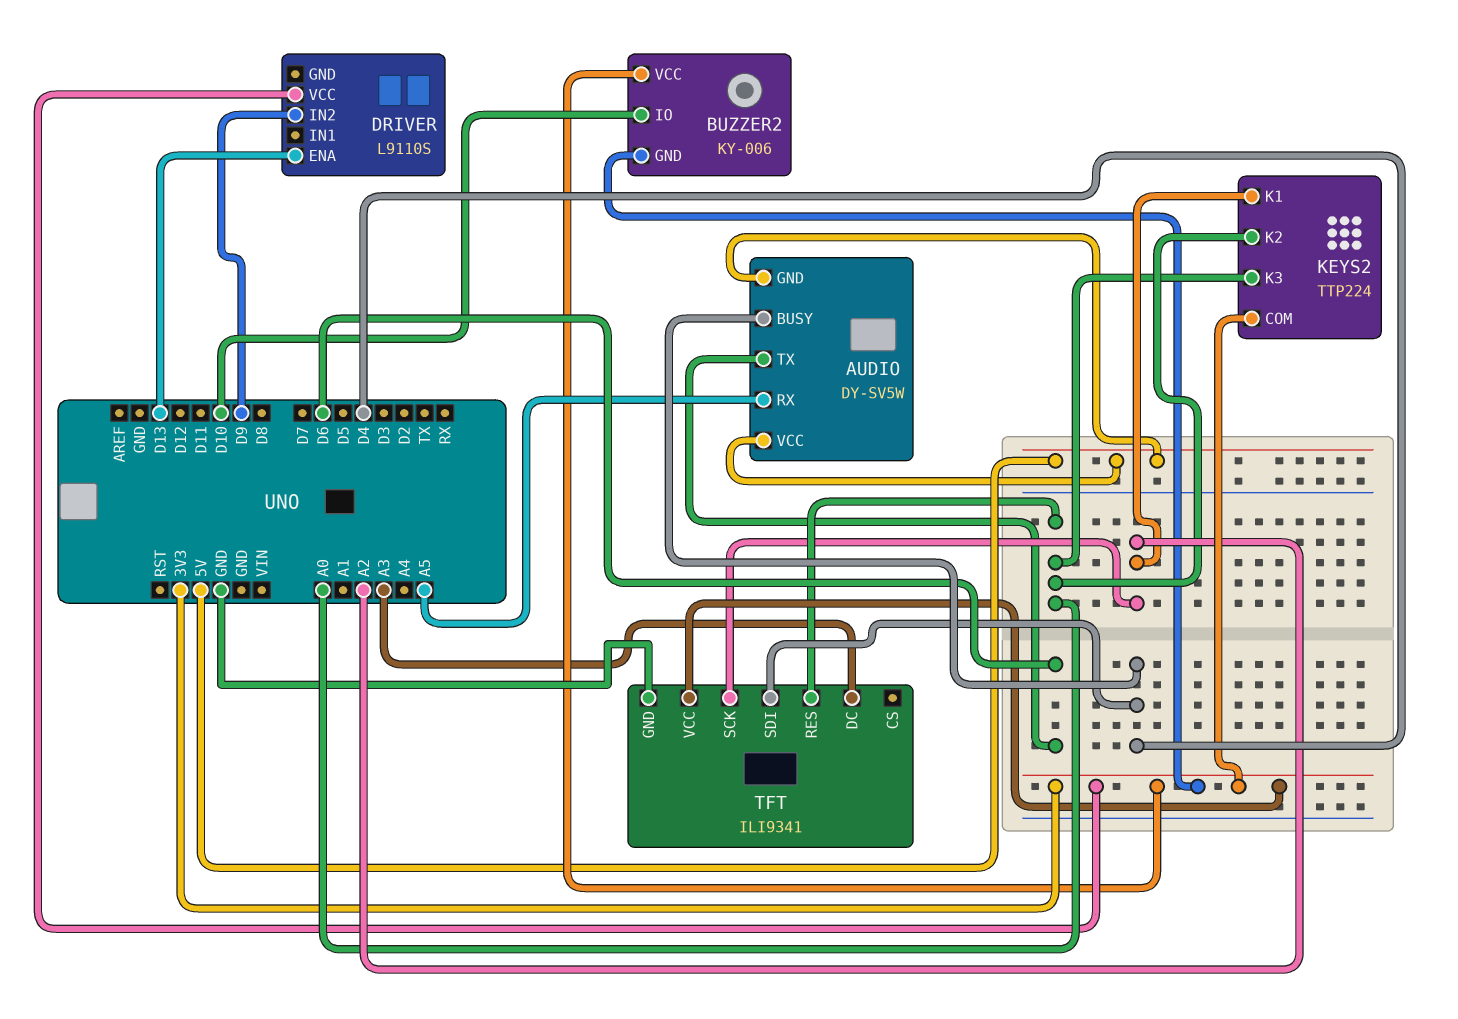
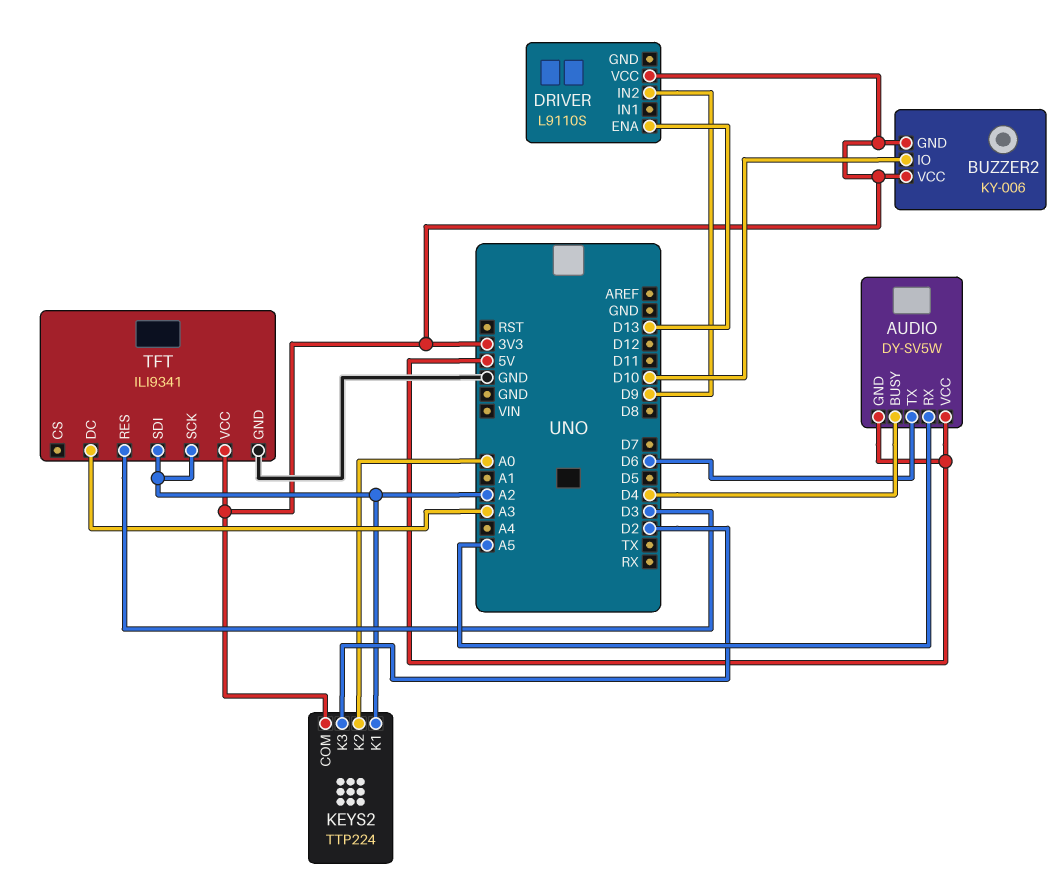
KEYS2 pin K3: A0 -> D2
TFT pin RES: A0 -> D3
TFT pin SDI: D4 -> A2

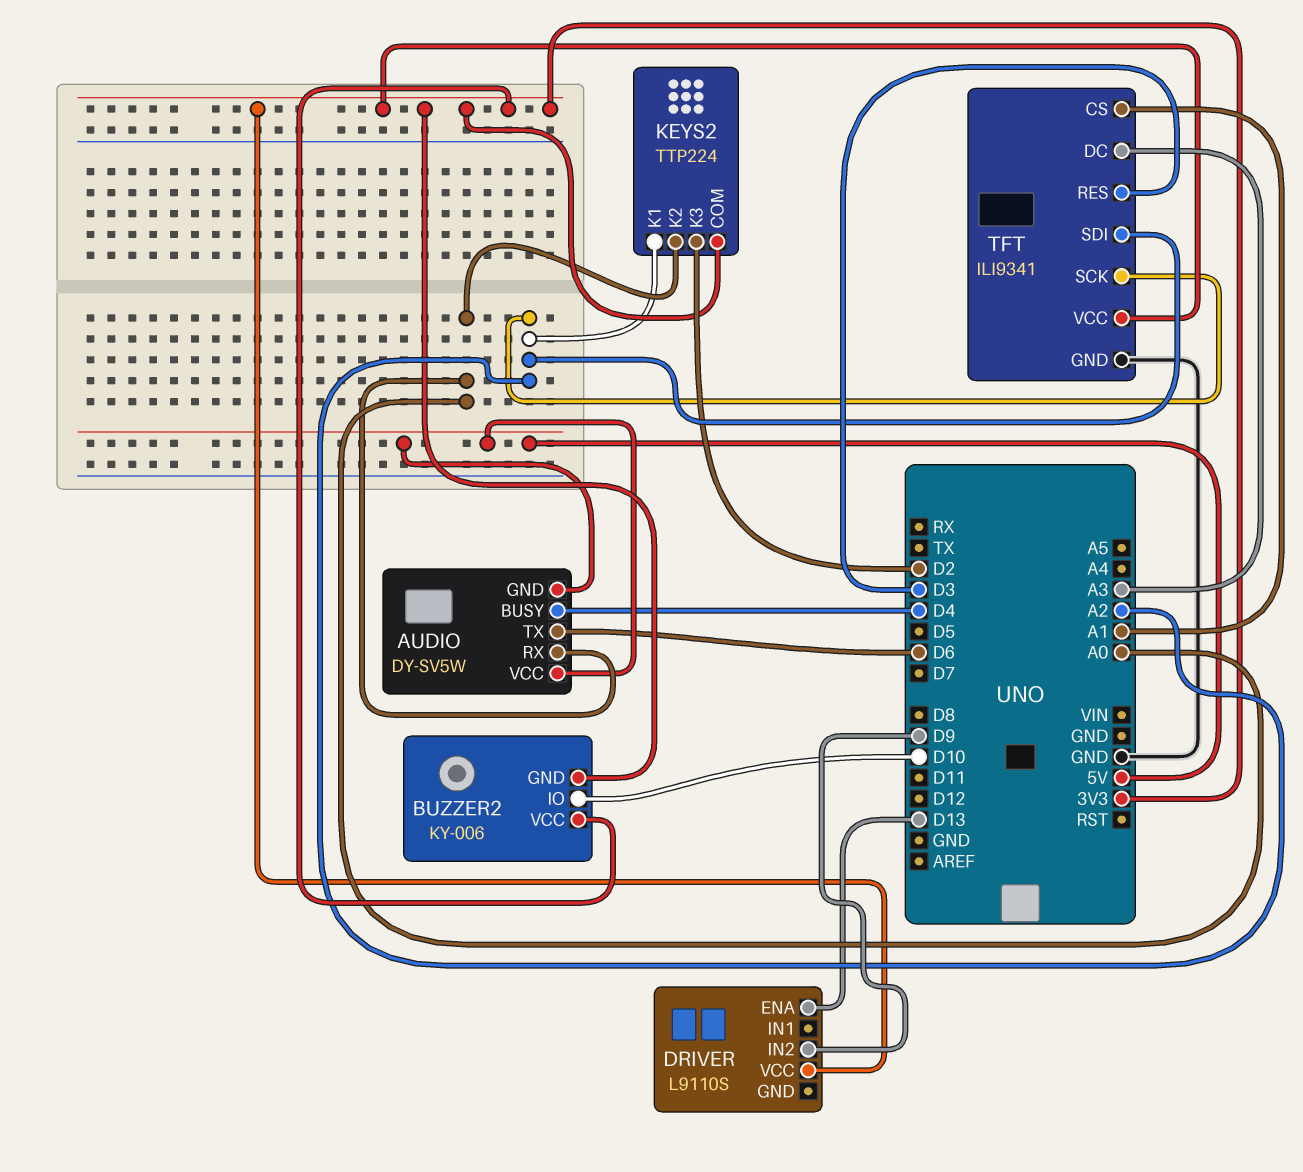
AUDIO pin RX: A5 -> A0
TFT pin CS: none -> A1

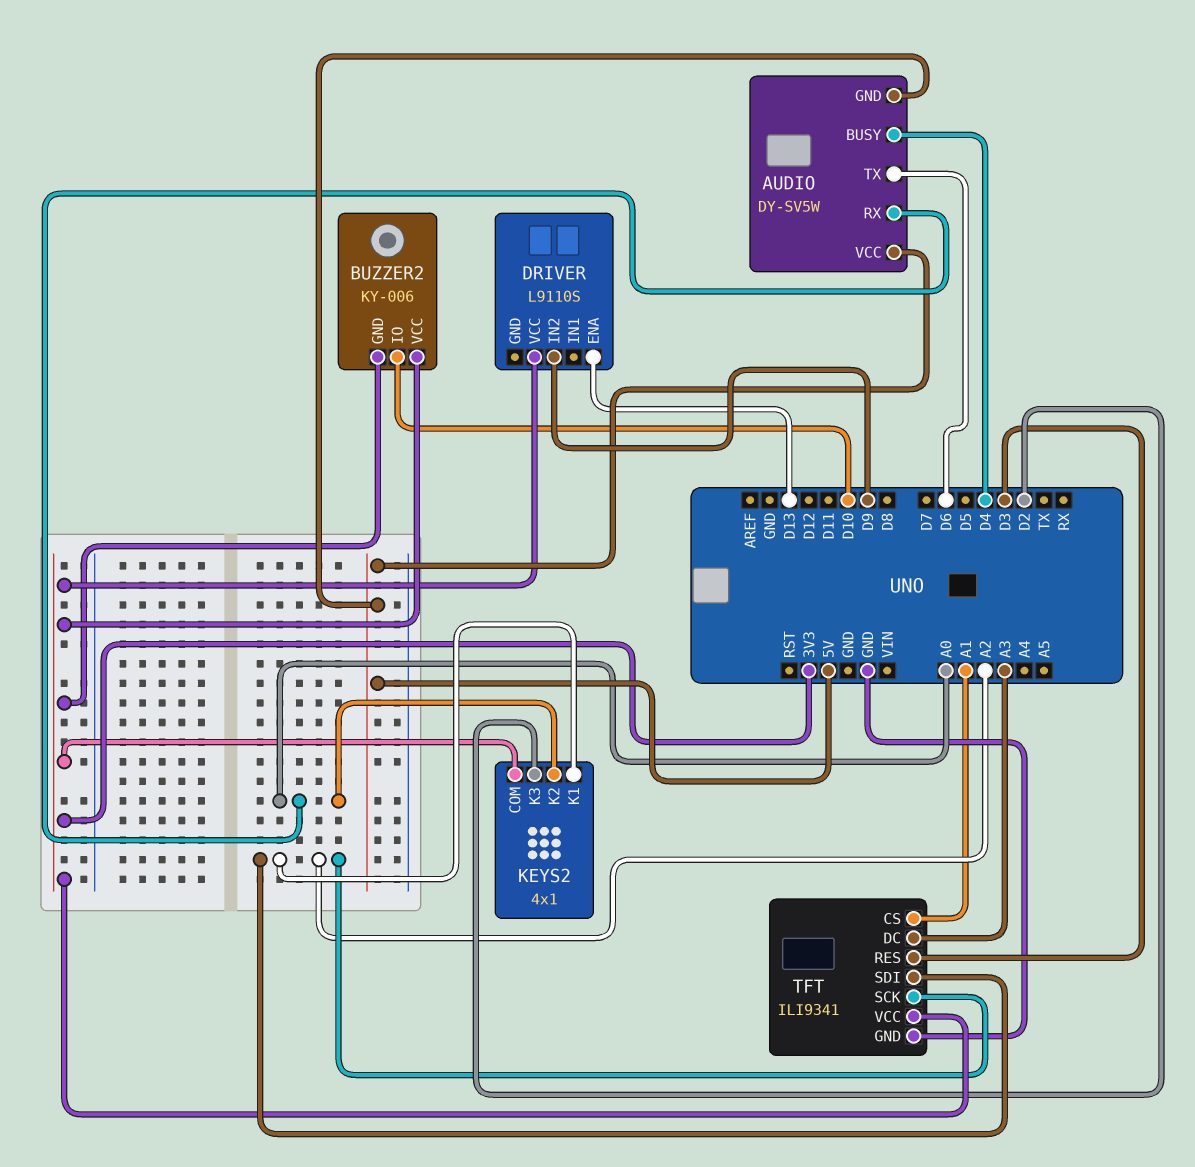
KEYS2: TTP224 -> 4x1

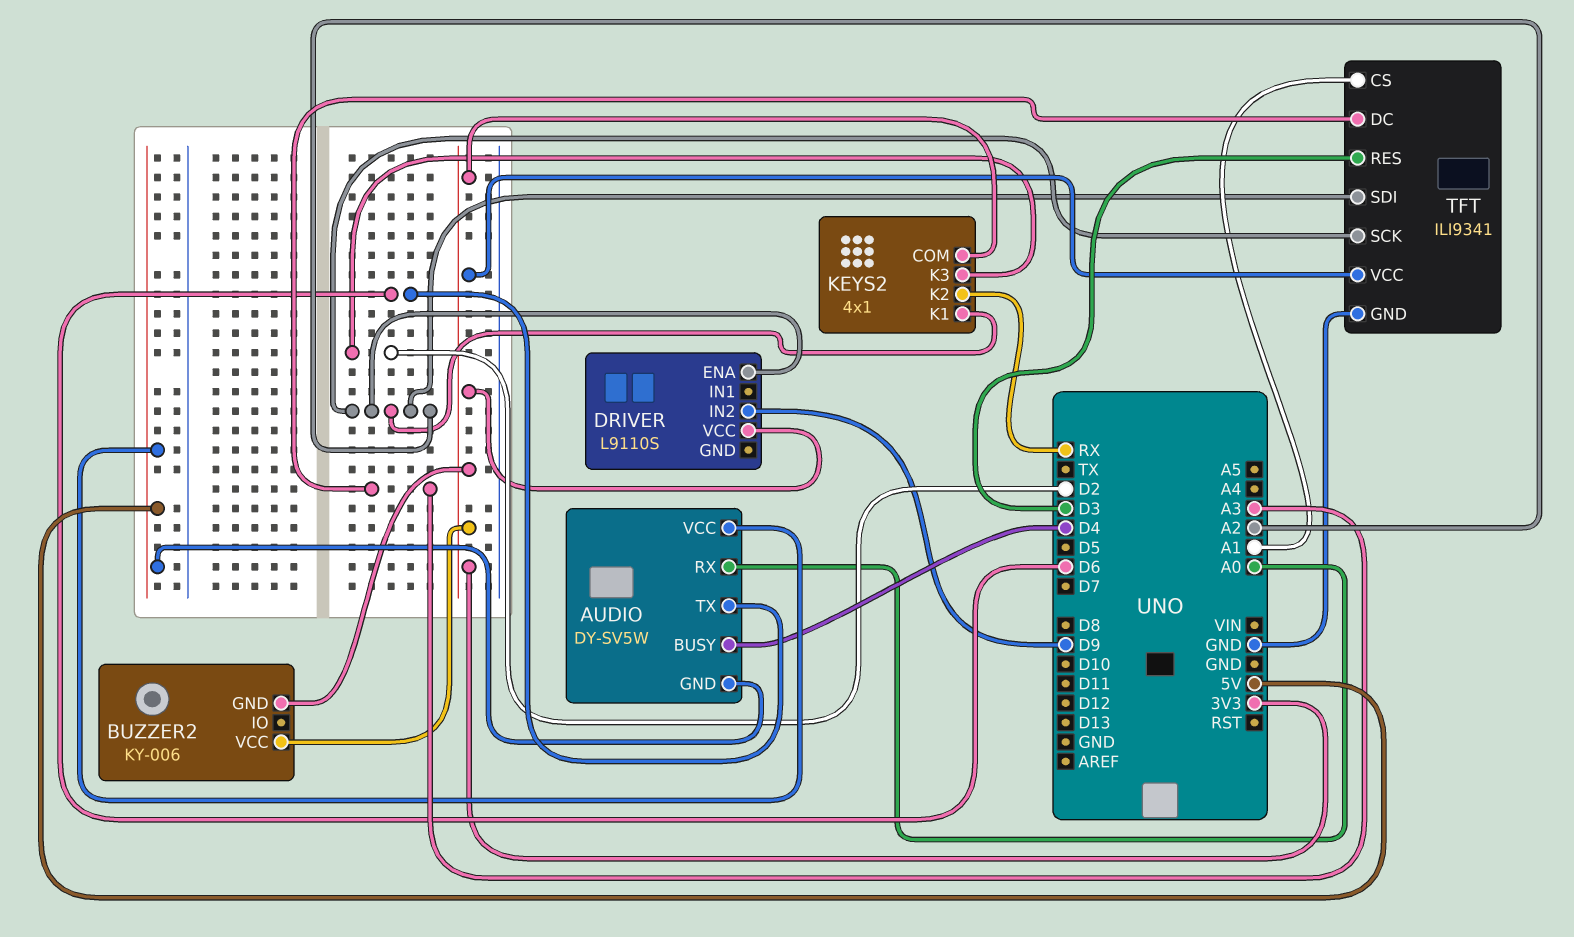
BUZZER2 pin IO: D10 -> none
DRIVER pin ENA: D13 -> A2
KEYS2 pin K2: A0 -> RX

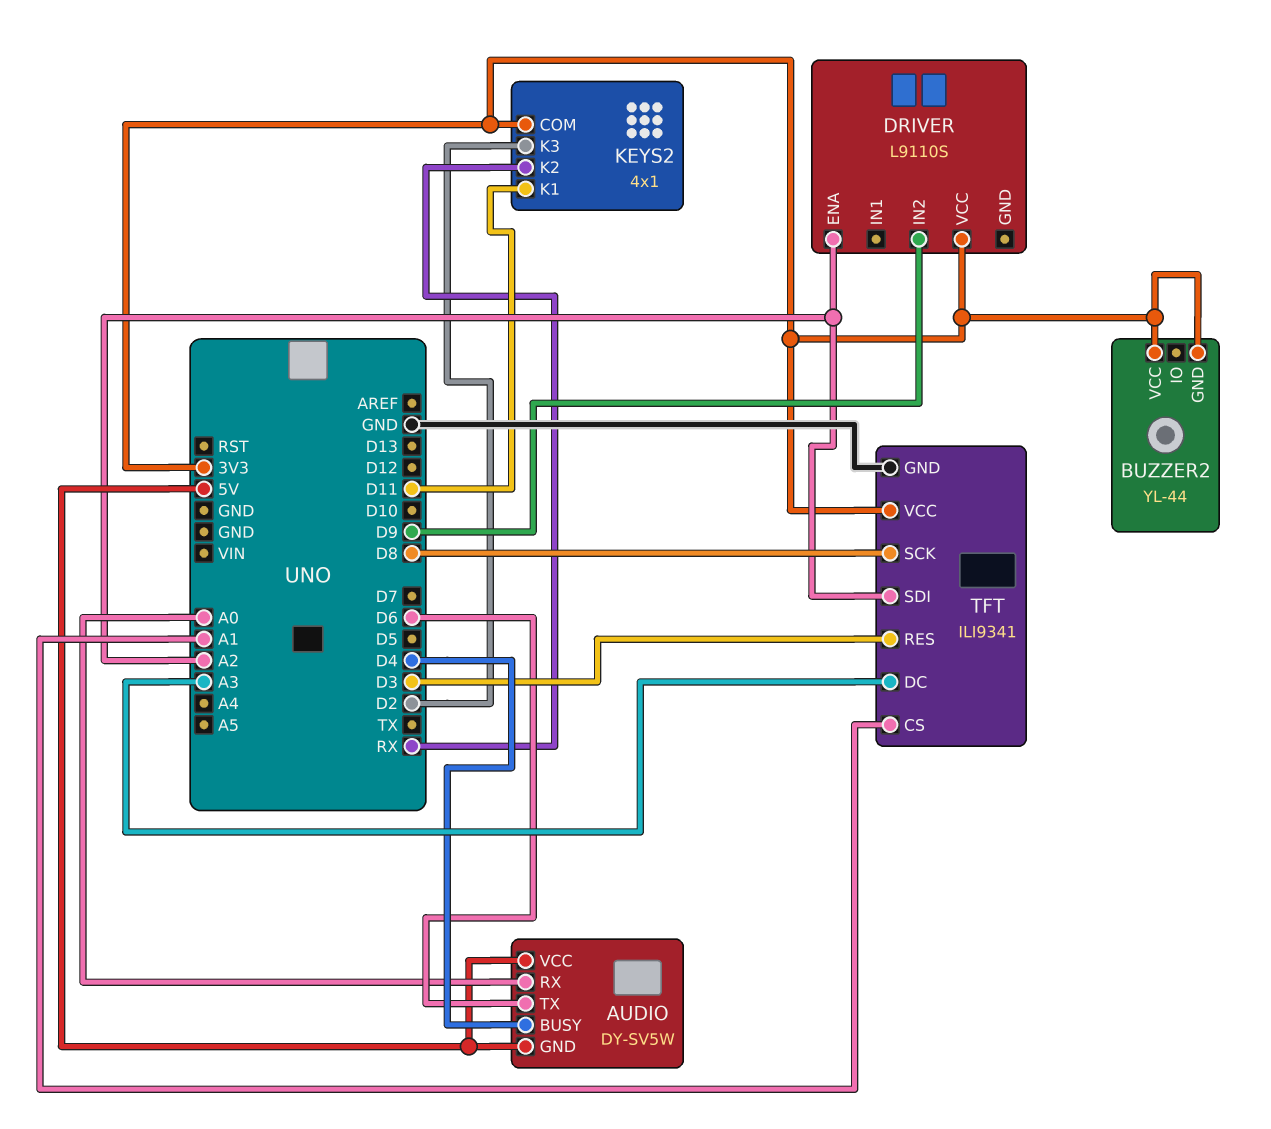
BUZZER2: KY-006 -> YL-44
KEYS2 pin K1: A2 -> D11
TFT pin SCK: A2 -> D8

